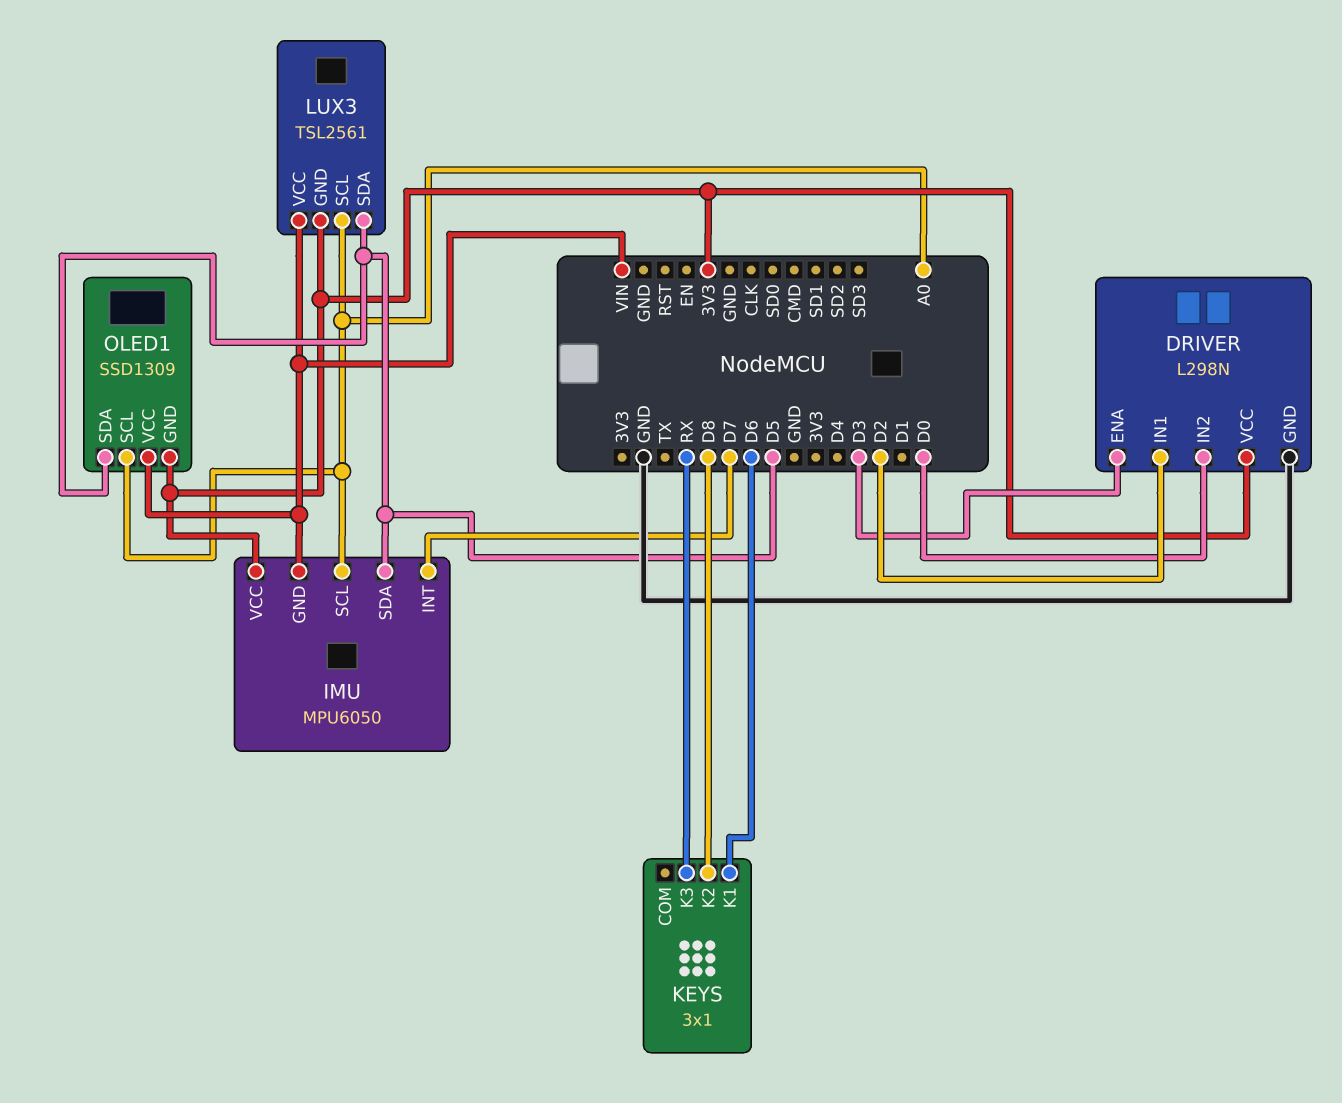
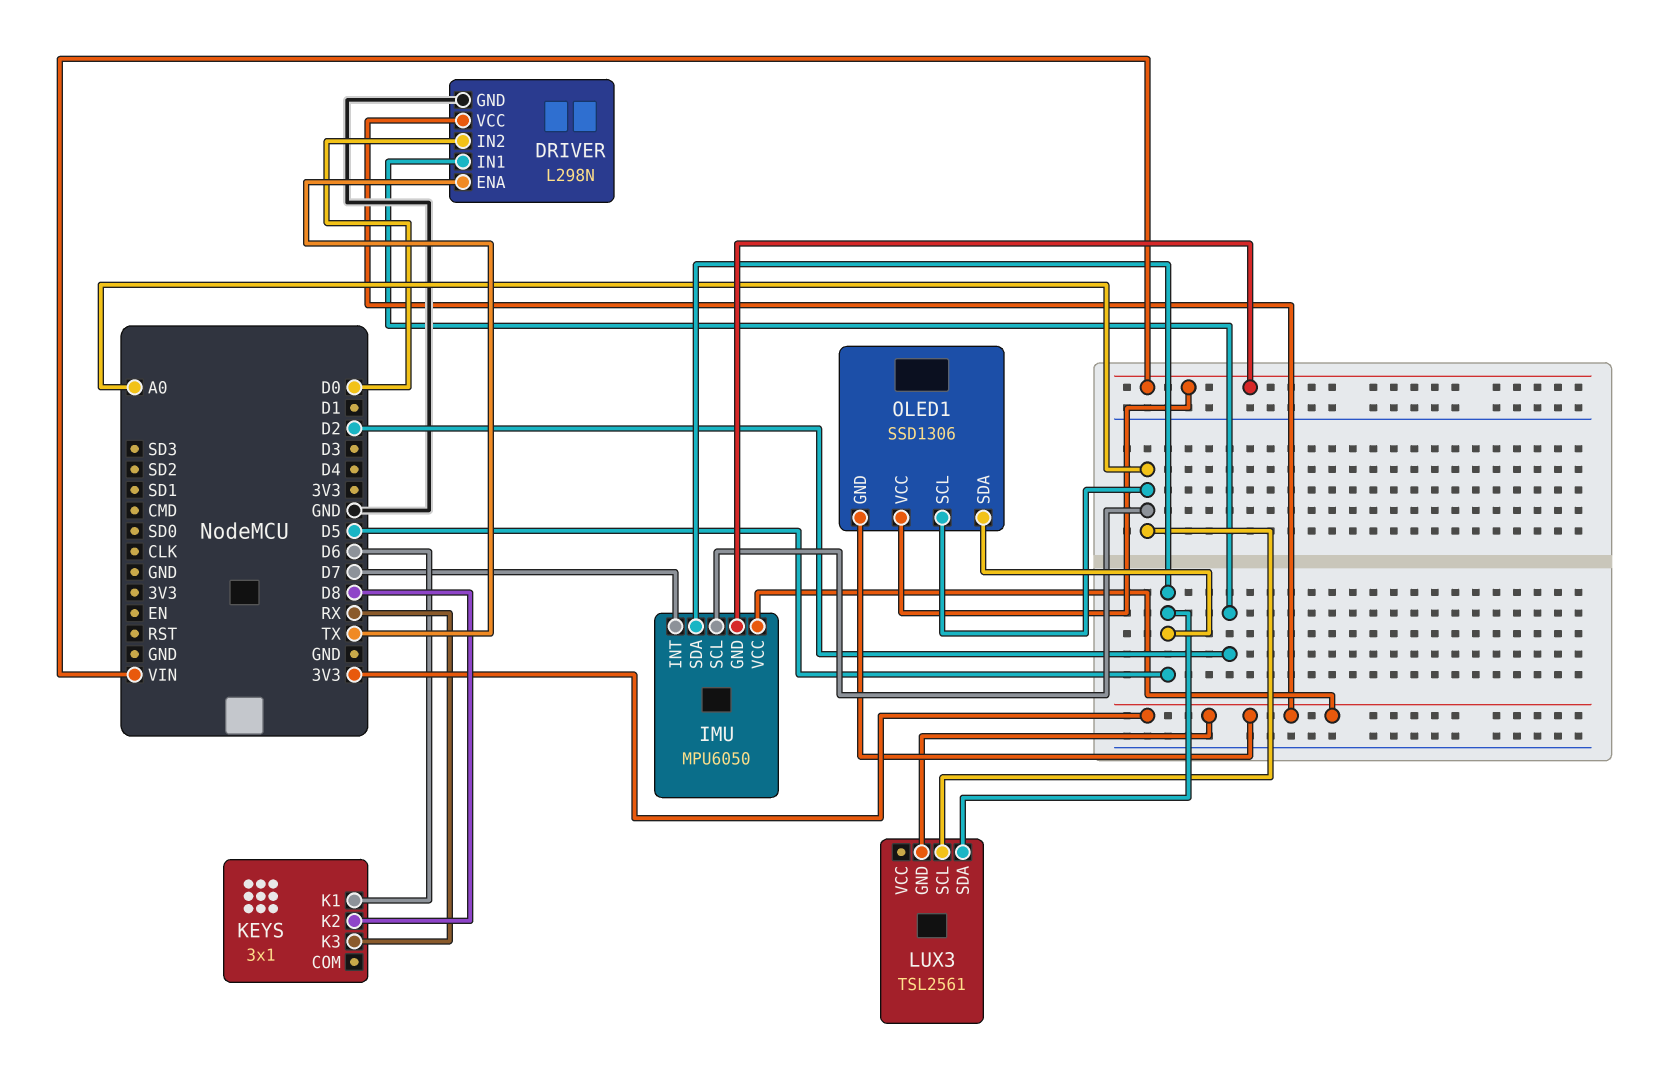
DRIVER pin ENA: D3 -> TX
LUX3 pin VCC: VIN -> none
OLED1: SSD1309 -> SSD1306

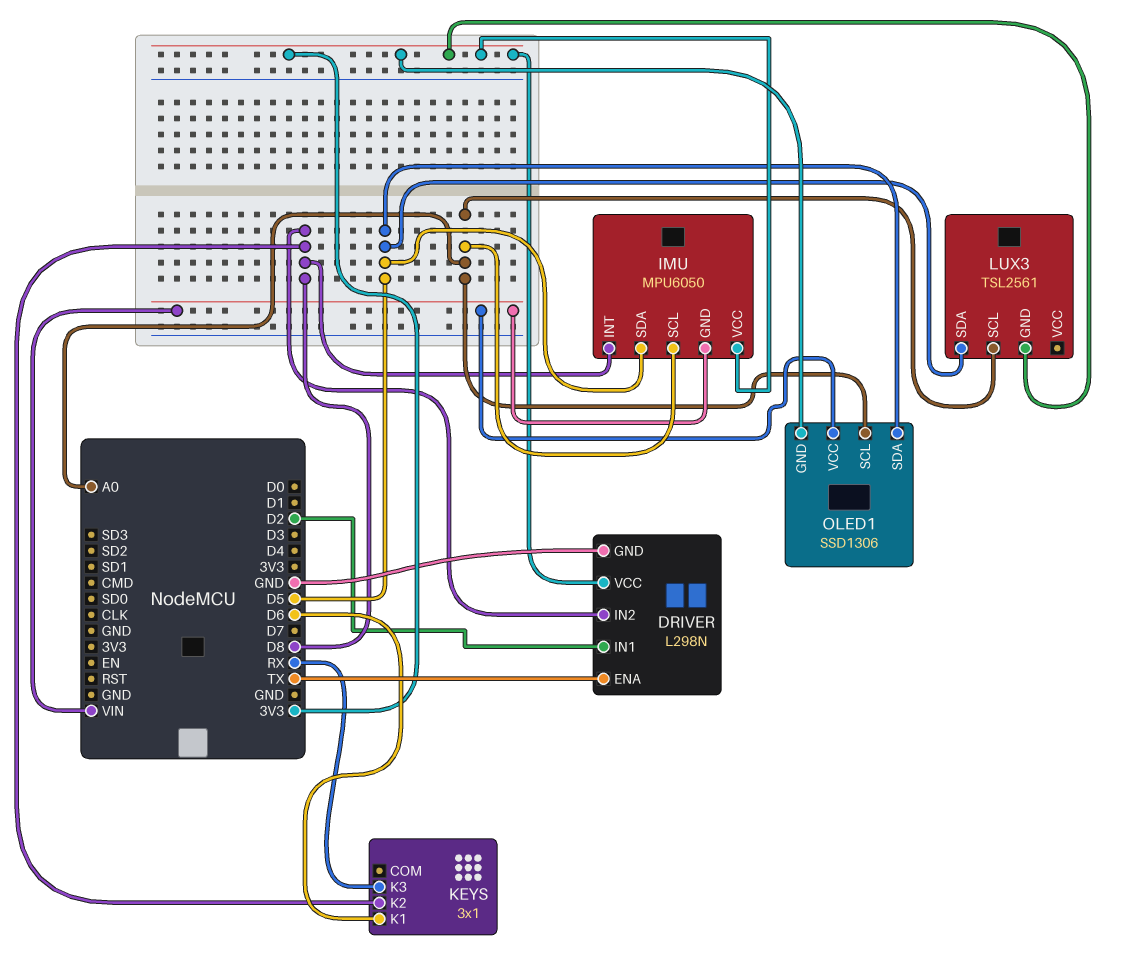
DRIVER pin IN2: D0 -> D8
IMU pin INT: D7 -> D8

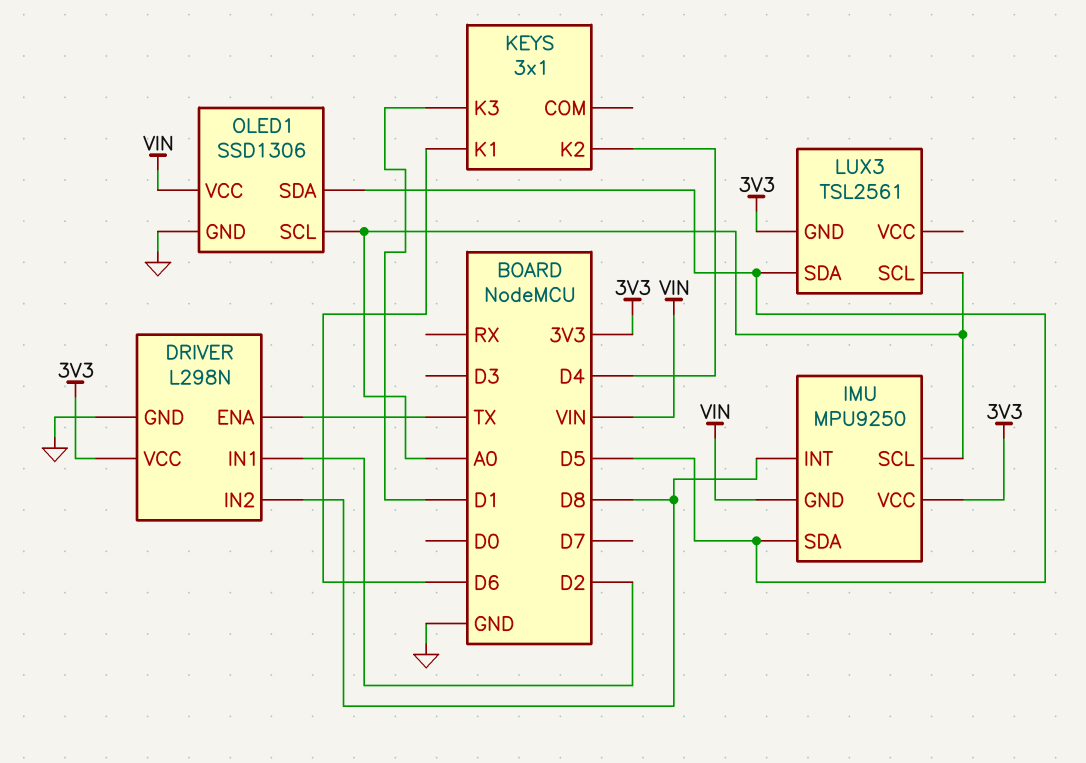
IMU: MPU6050 -> MPU9250
KEYS pin K2: D8 -> D4
KEYS pin K3: RX -> D1
OLED1 pin GND: 3V3 -> GND

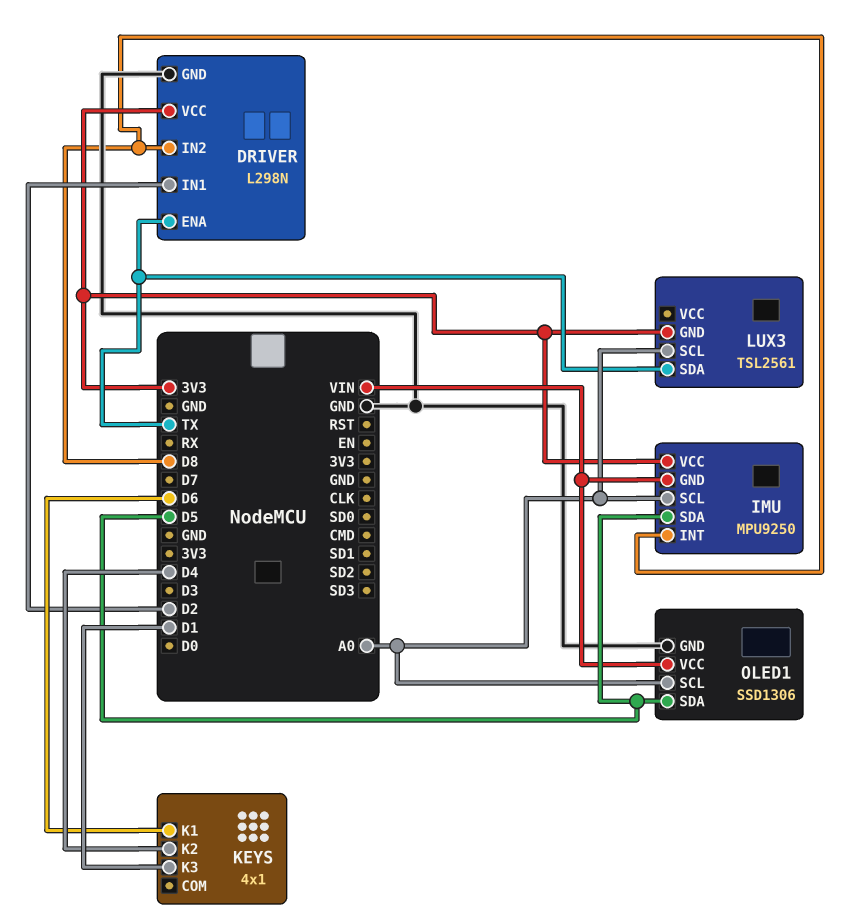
KEYS: 3x1 -> 4x1
LUX3 pin SDA: D5 -> TX

